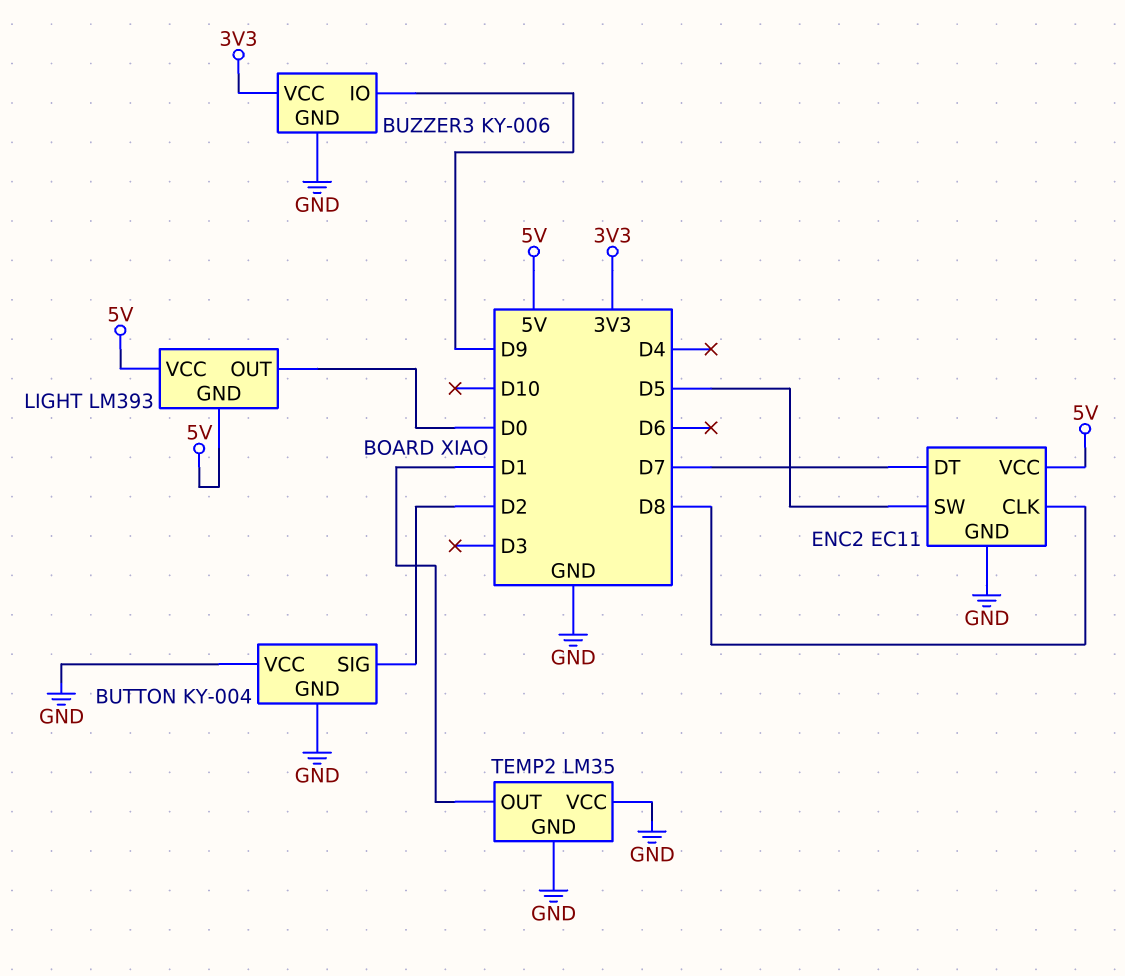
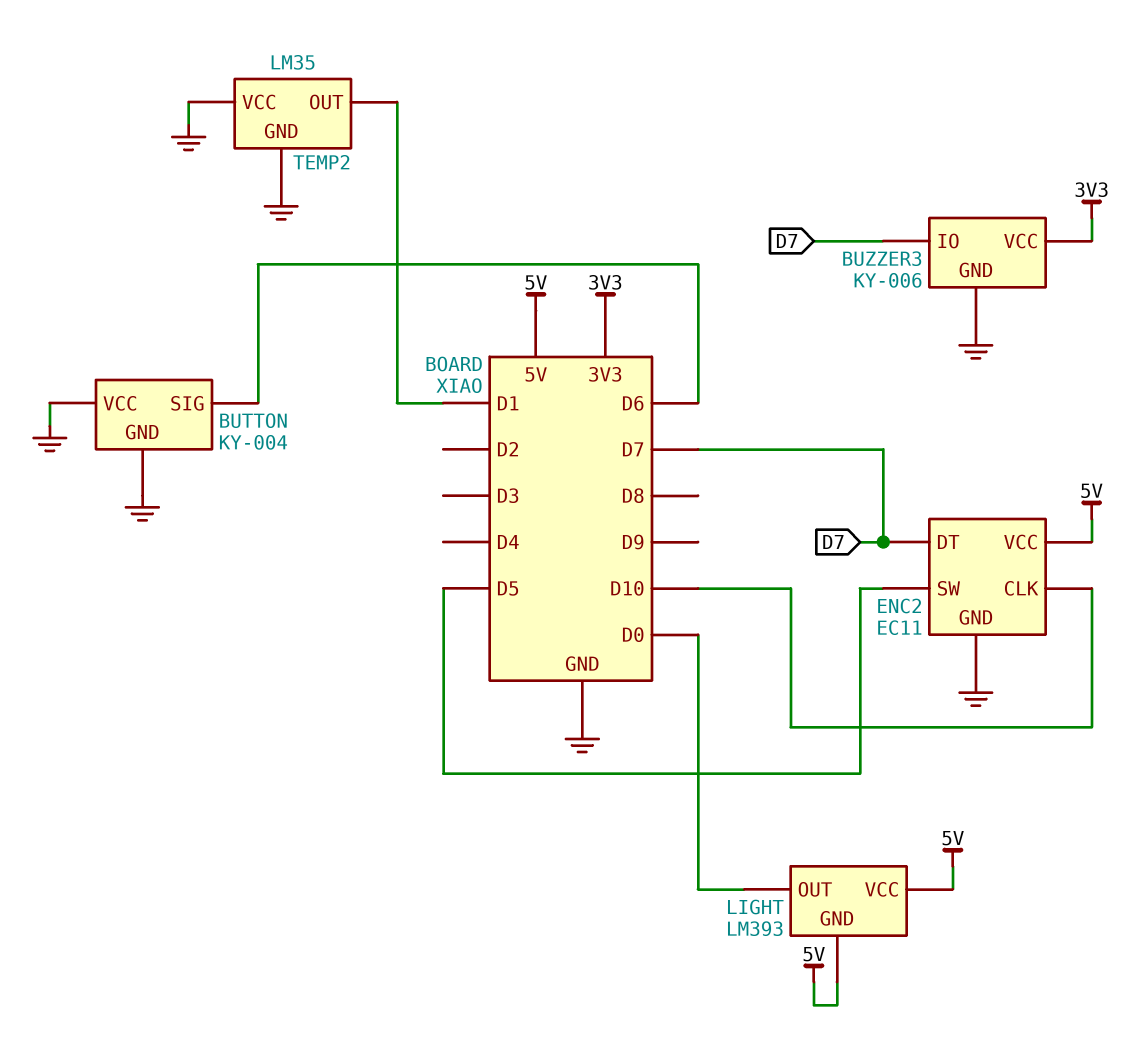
BUTTON pin SIG: D2 -> D6
BUZZER3 pin IO: D9 -> D7
ENC2 pin CLK: D8 -> D10

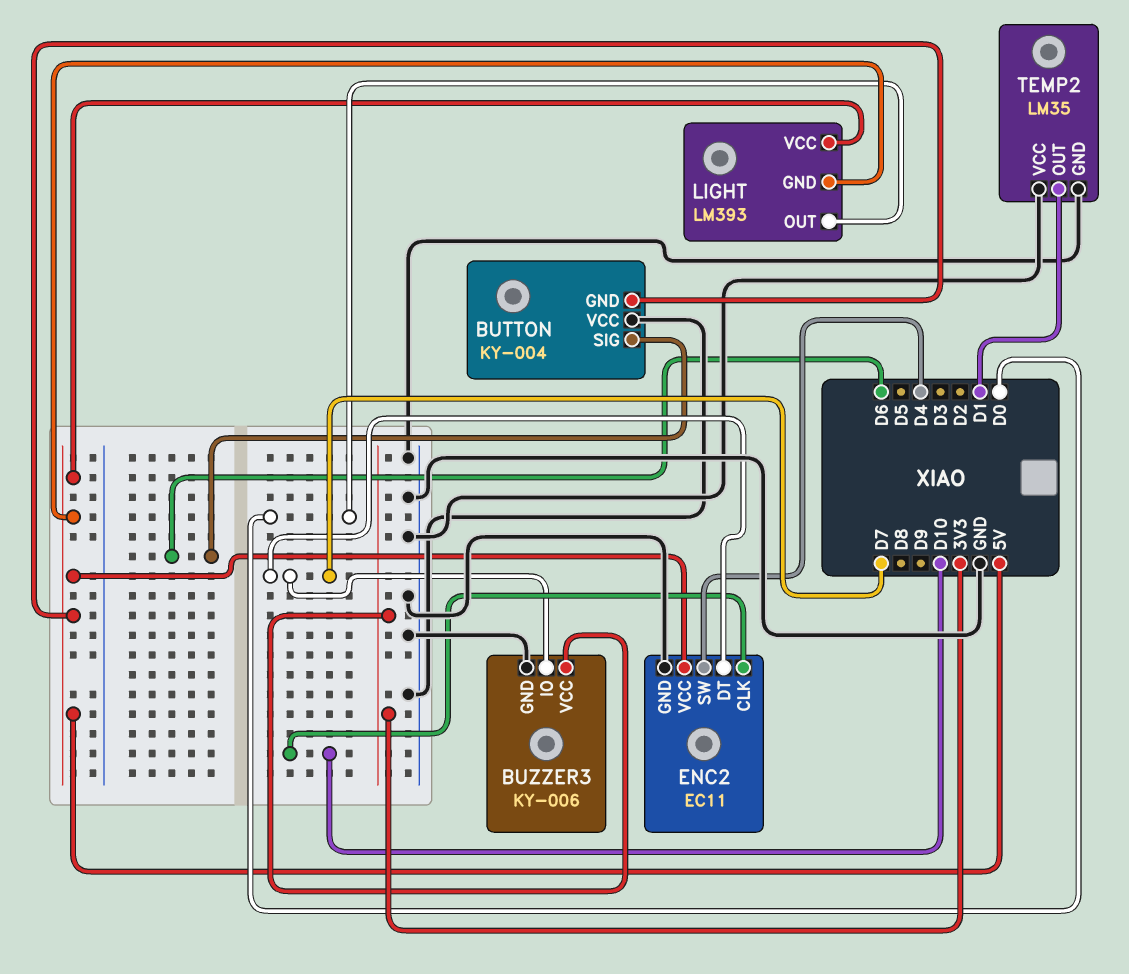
BUTTON pin GND: GND -> 5V
ENC2 pin SW: D5 -> D4

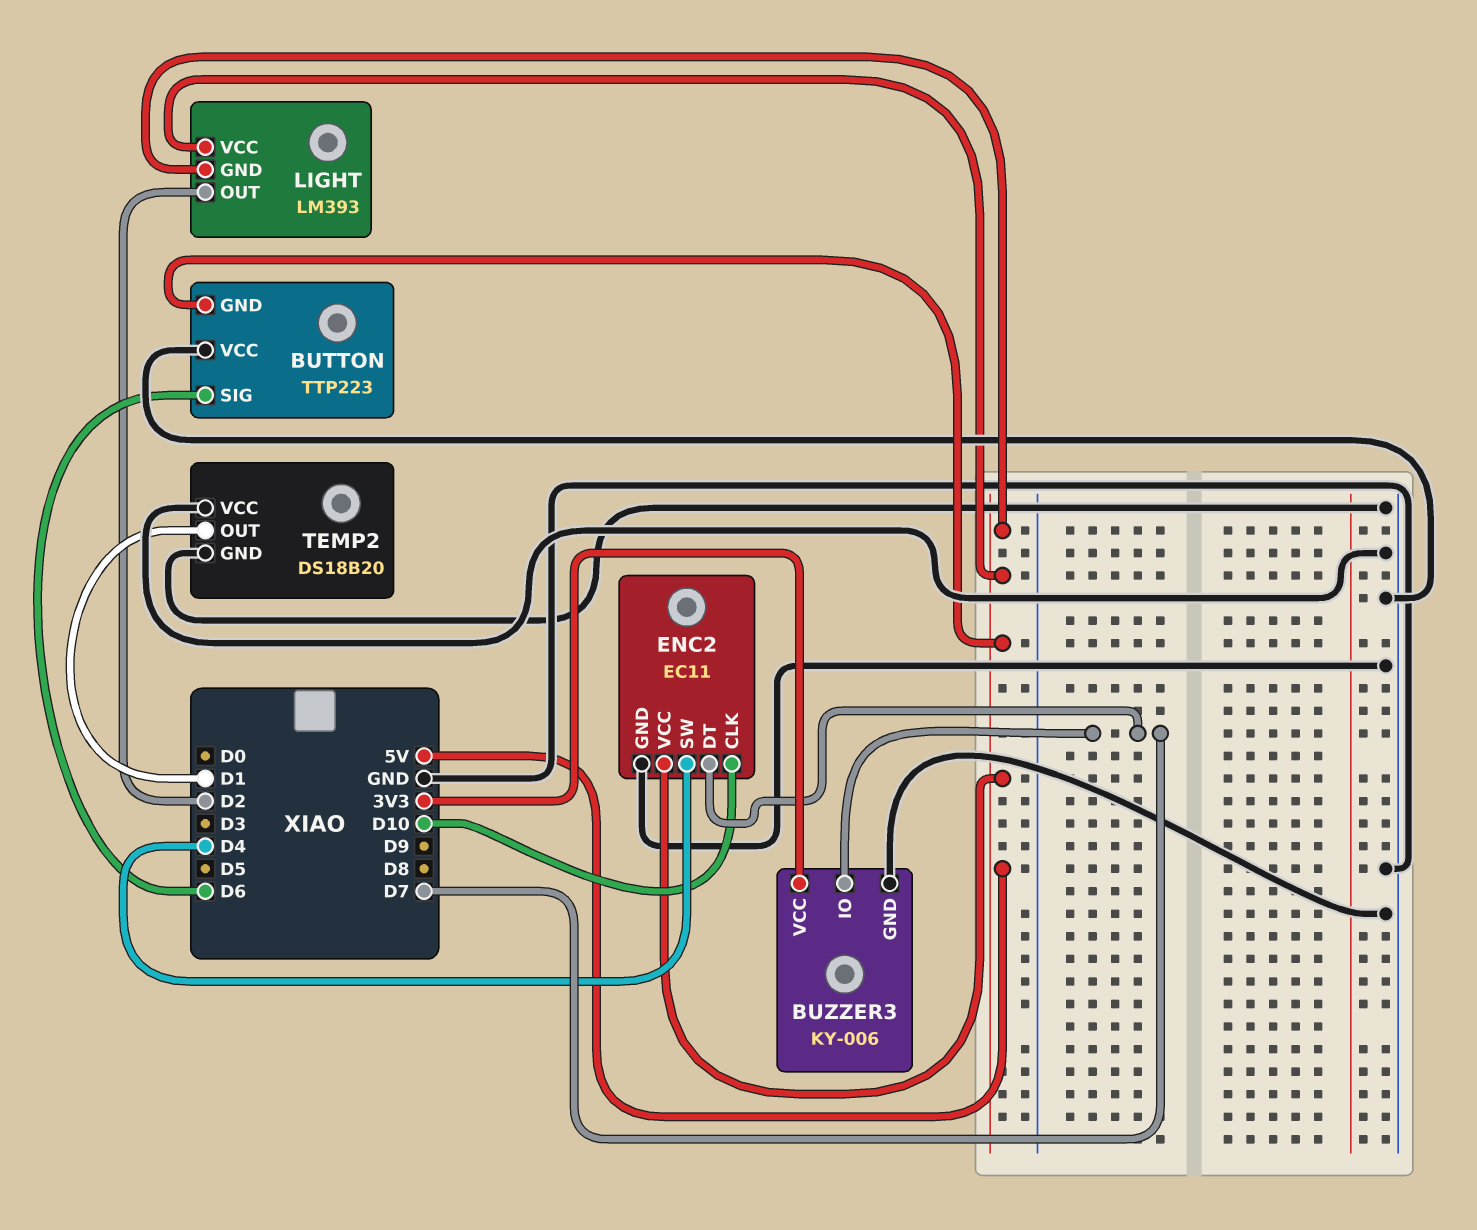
BUTTON: KY-004 -> TTP223
LIGHT pin OUT: D0 -> D2
TEMP2: LM35 -> DS18B20

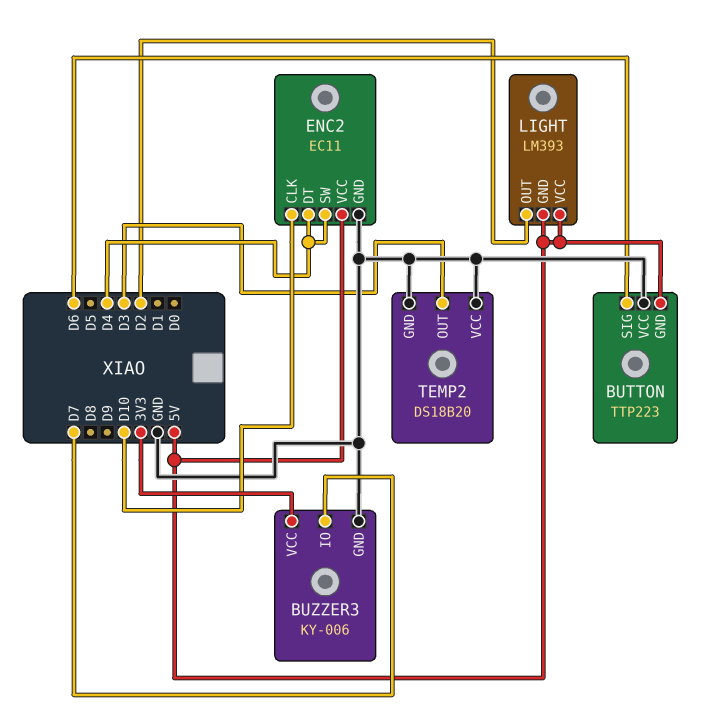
ENC2 pin DT: D7 -> D4
TEMP2 pin OUT: D1 -> D3

